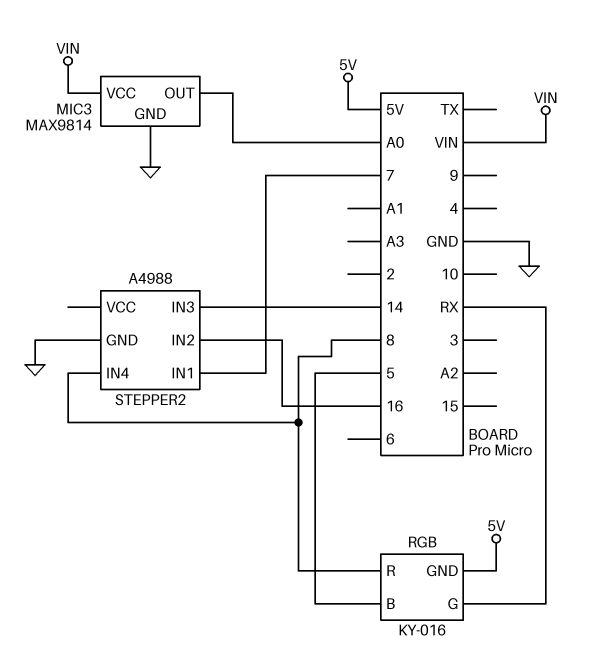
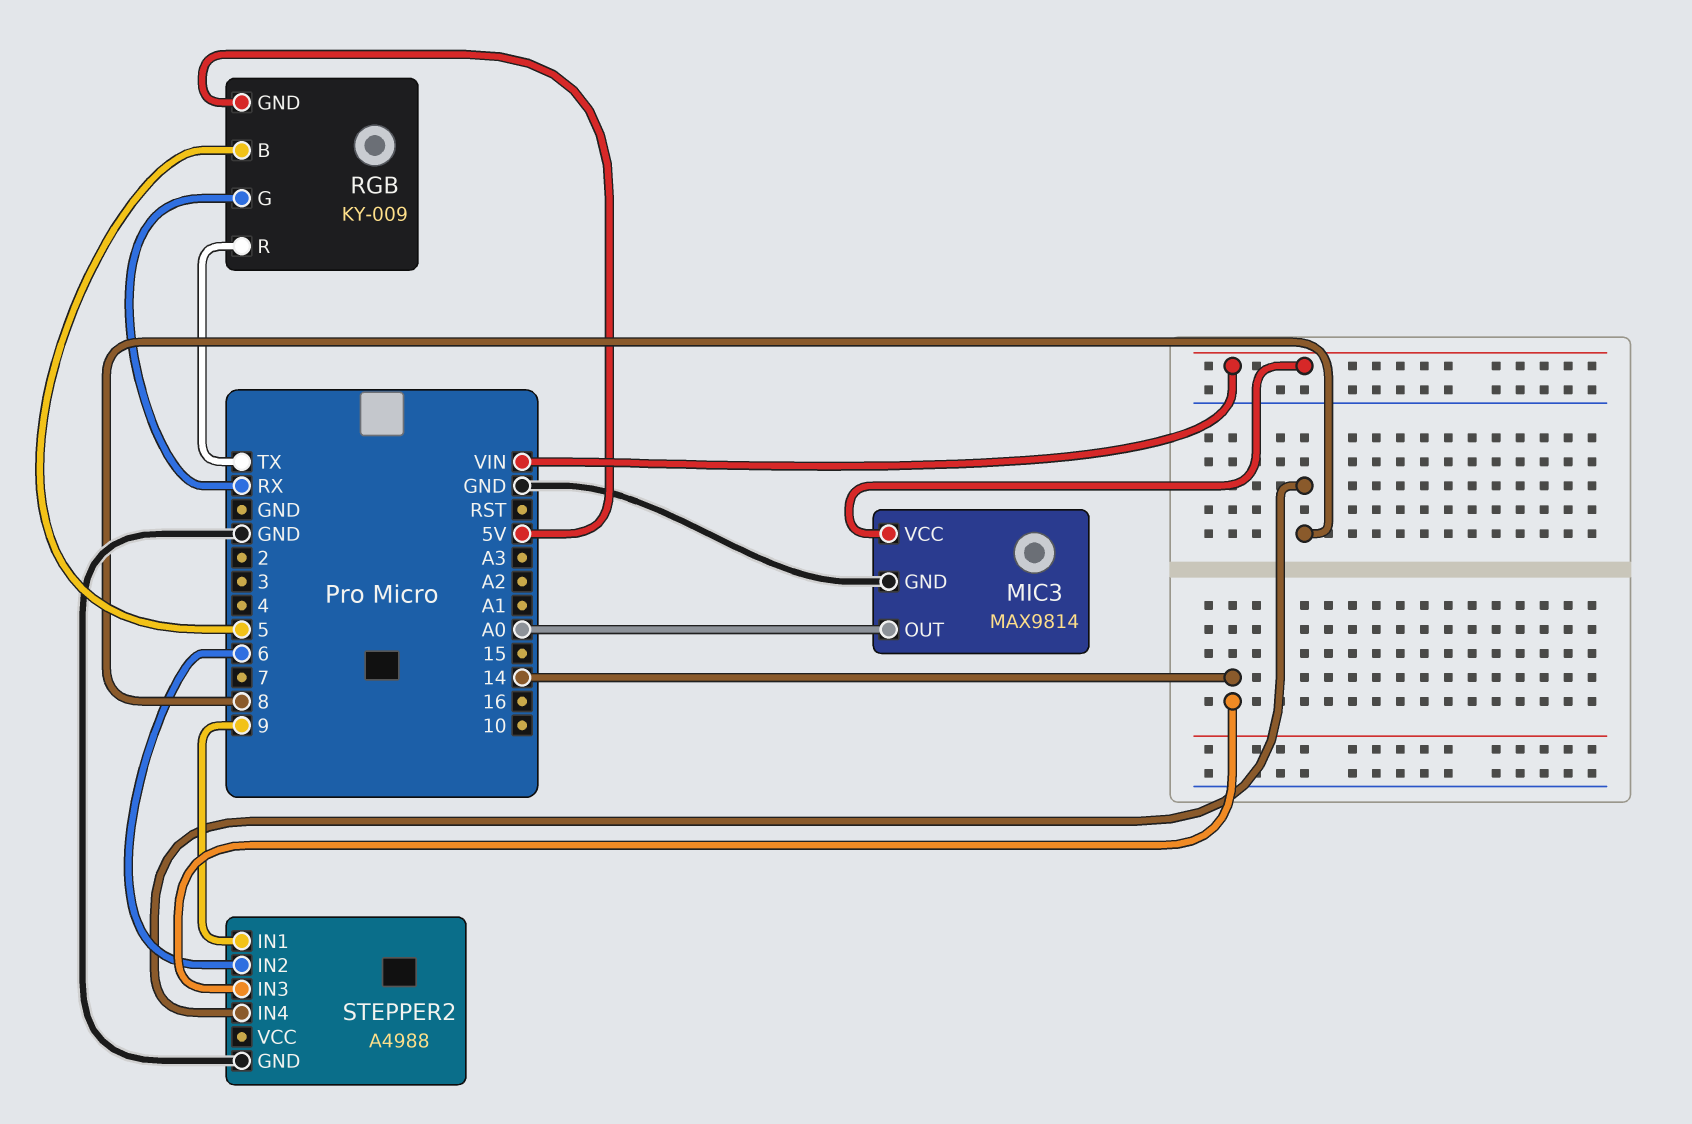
RGB: KY-016 -> KY-009
RGB pin R: 8 -> TX
STEPPER2 pin IN1: 7 -> 9
STEPPER2 pin IN2: 16 -> 6

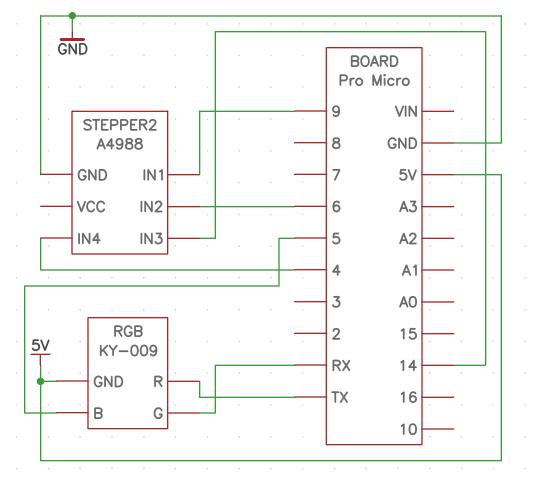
MIC3: MAX9814 -> none
MIC3 pin GND: GND -> none
MIC3 pin OUT: A0 -> none
MIC3 pin VCC: VIN -> none
STEPPER2 pin IN4: 8 -> 4

